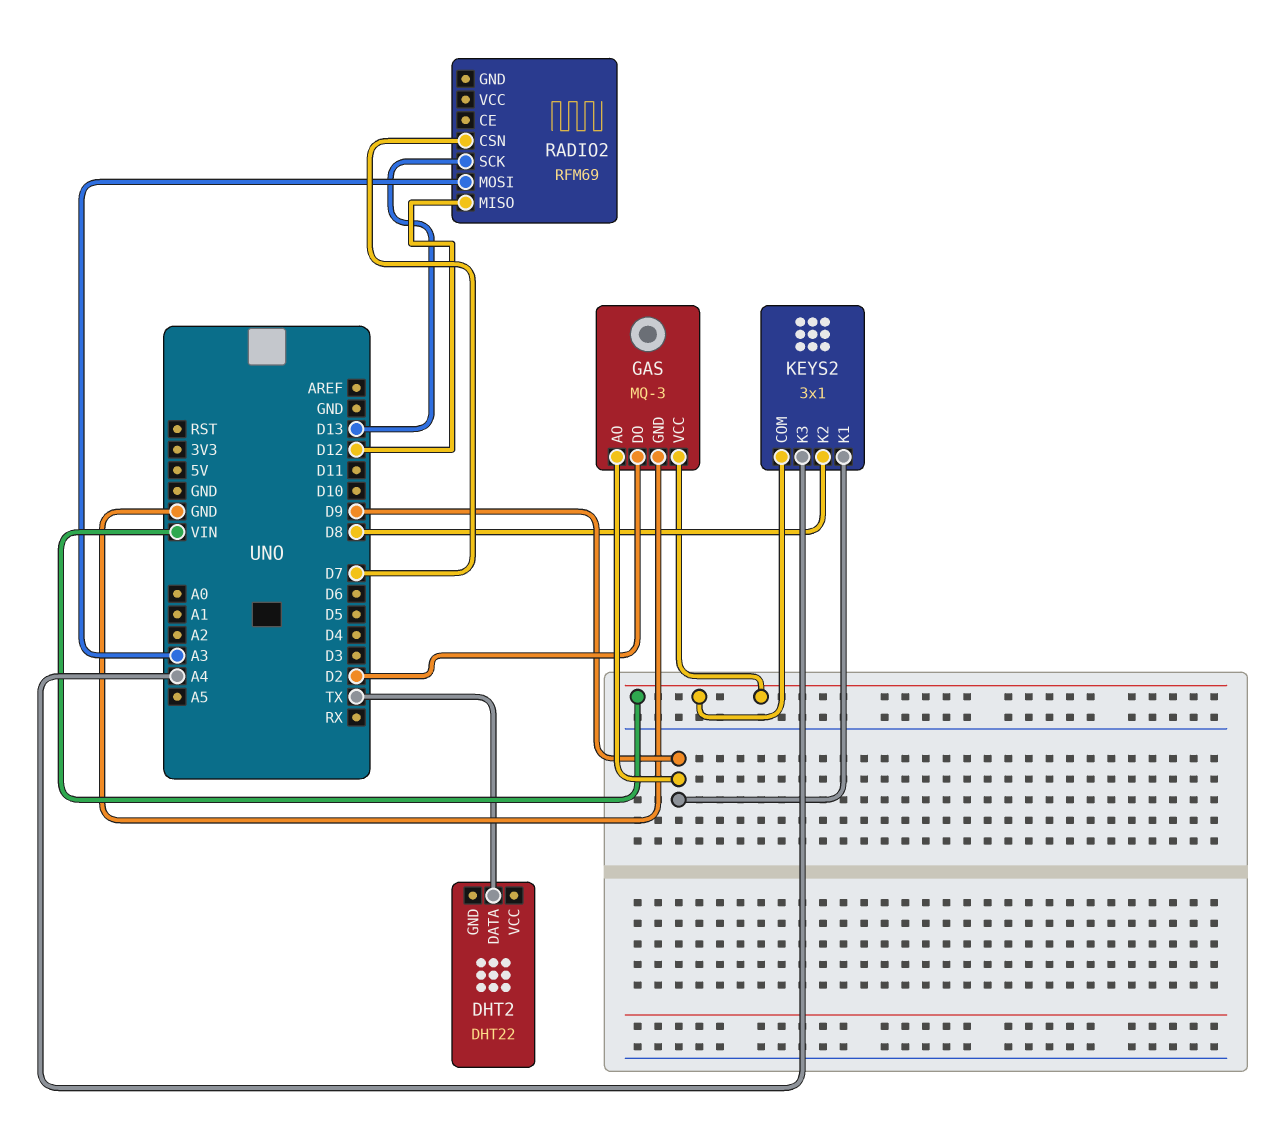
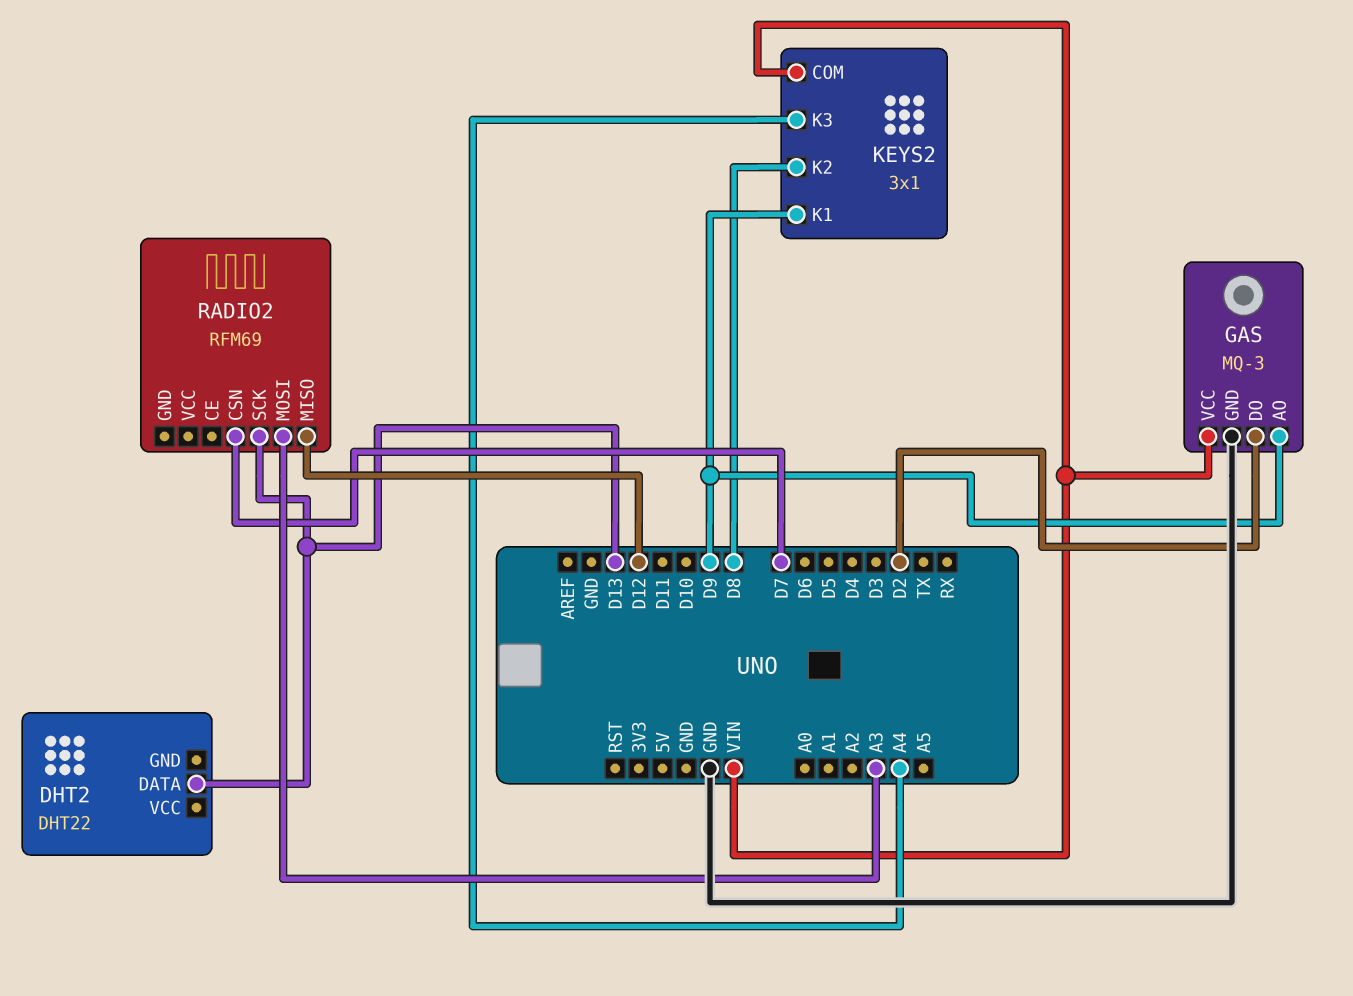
DHT2 pin DATA: TX -> D13

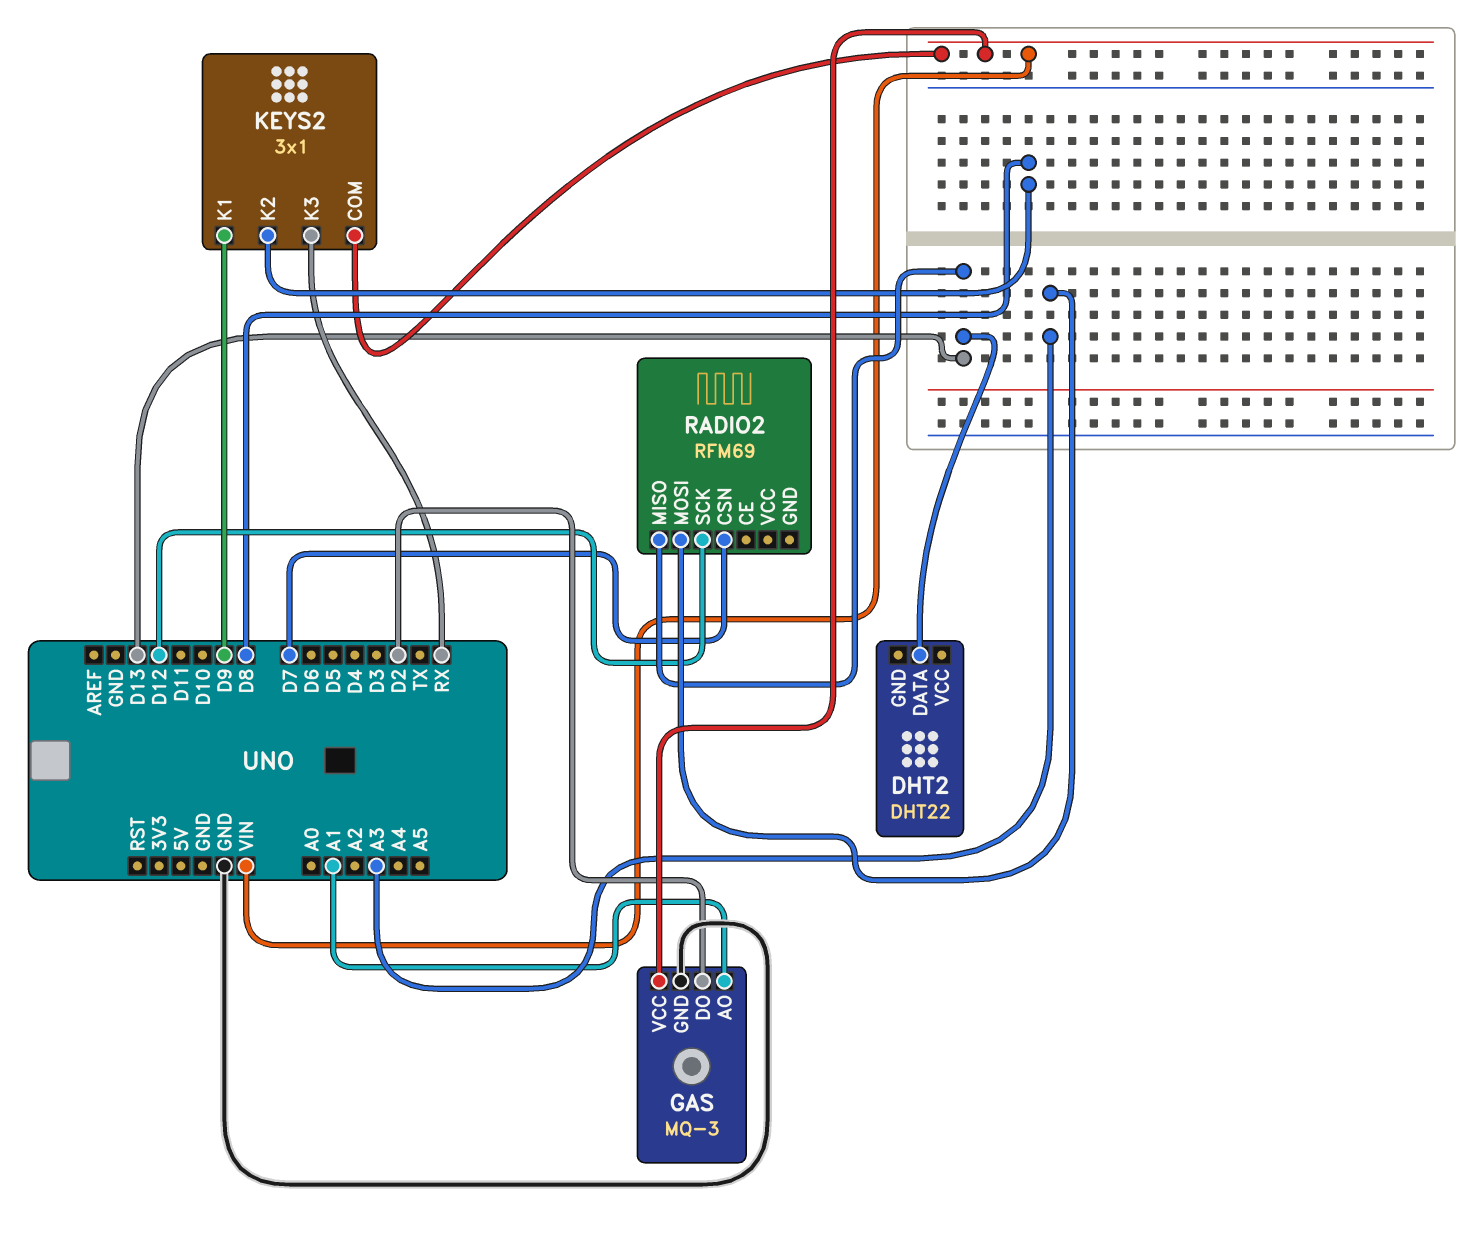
GAS pin AO: D9 -> A1
KEYS2 pin K3: A4 -> RX
RADIO2 pin MISO: D12 -> D13
RADIO2 pin SCK: D13 -> D12

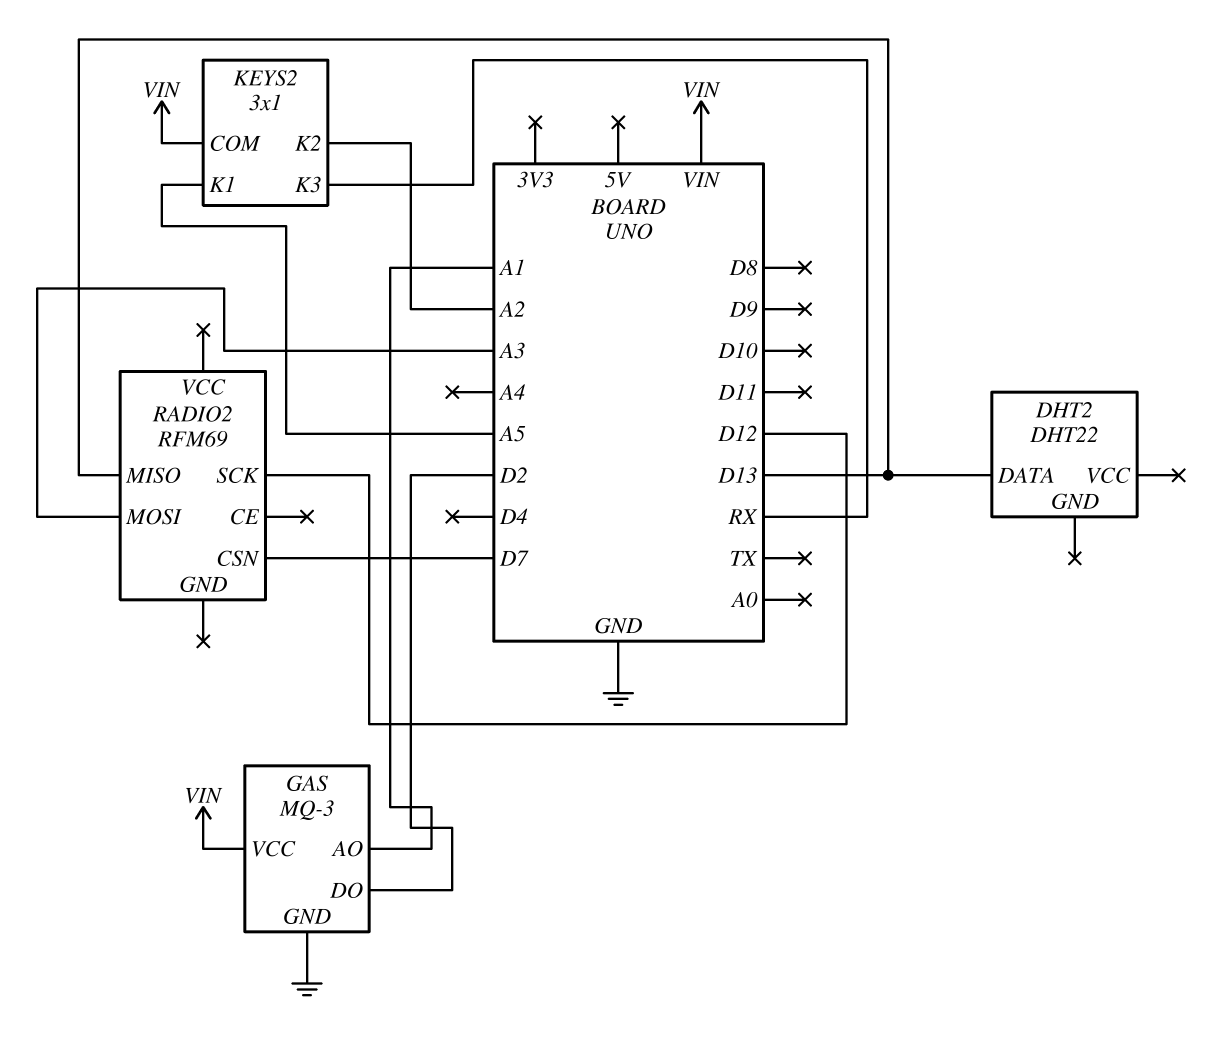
KEYS2 pin K1: D9 -> A5
KEYS2 pin K2: D8 -> A2

